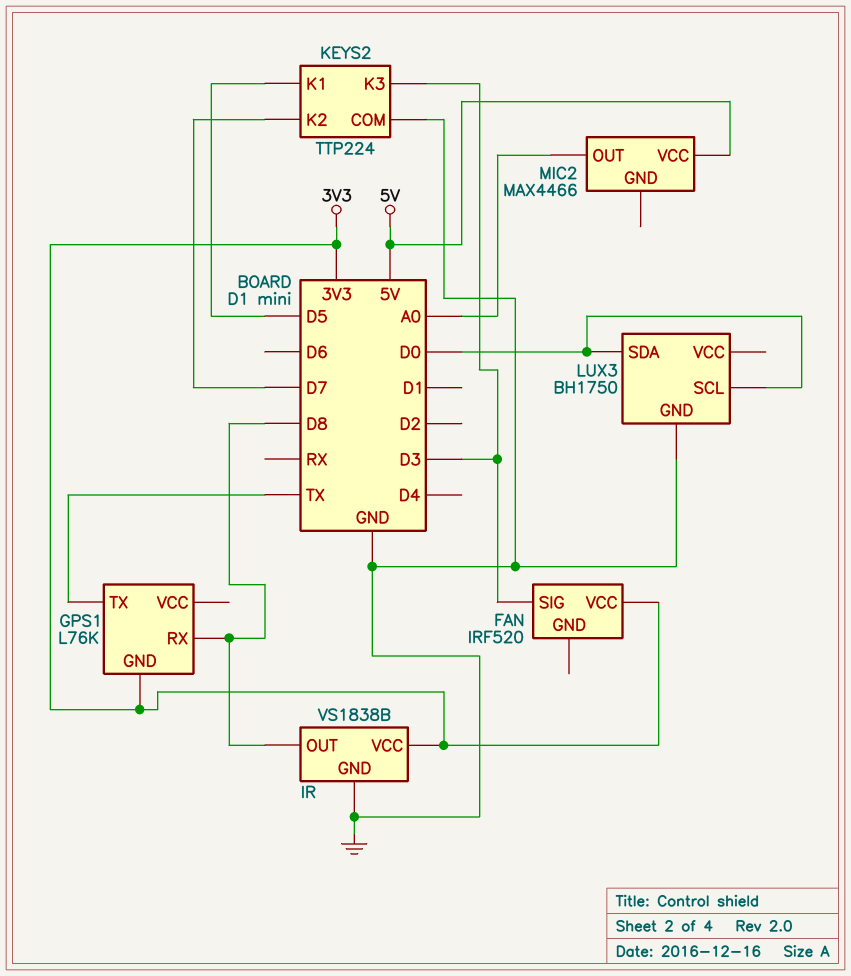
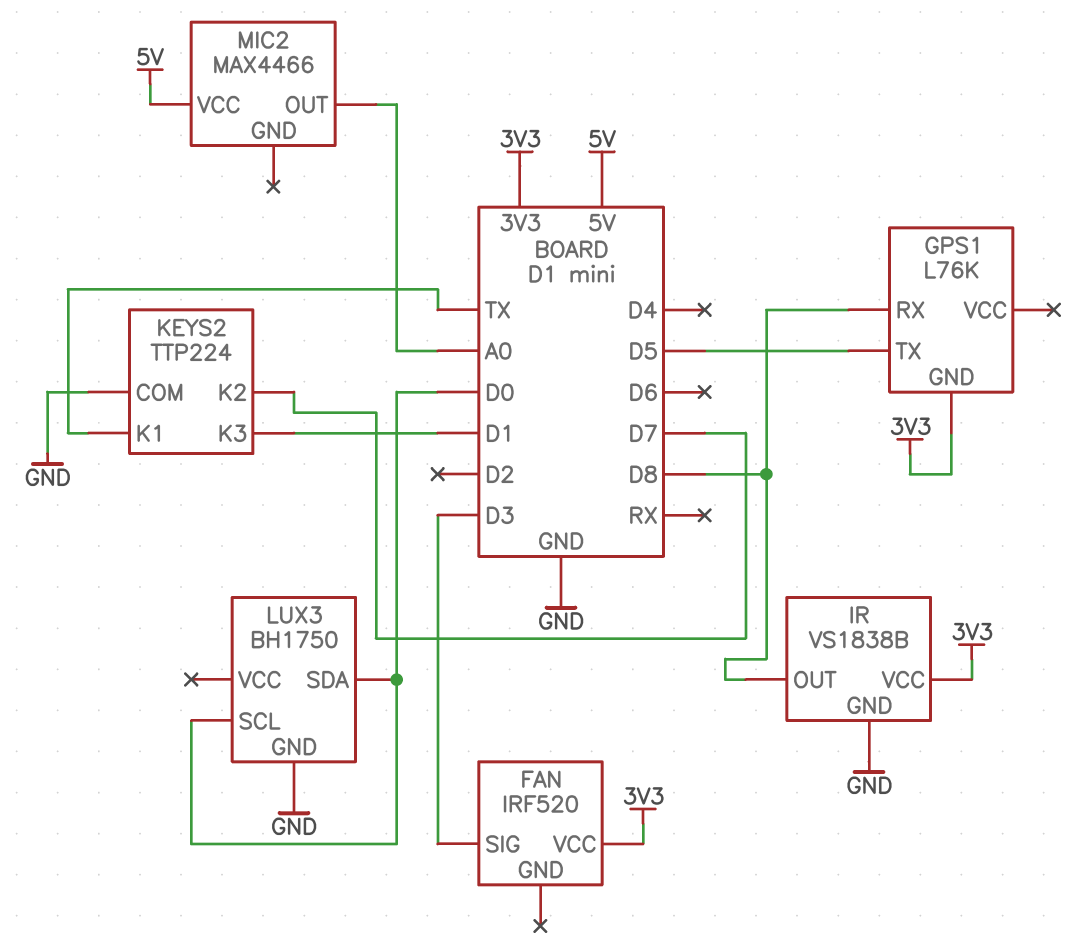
GPS1 pin TX: TX -> D5
KEYS2 pin K1: D5 -> TX
KEYS2 pin K3: D3 -> D1

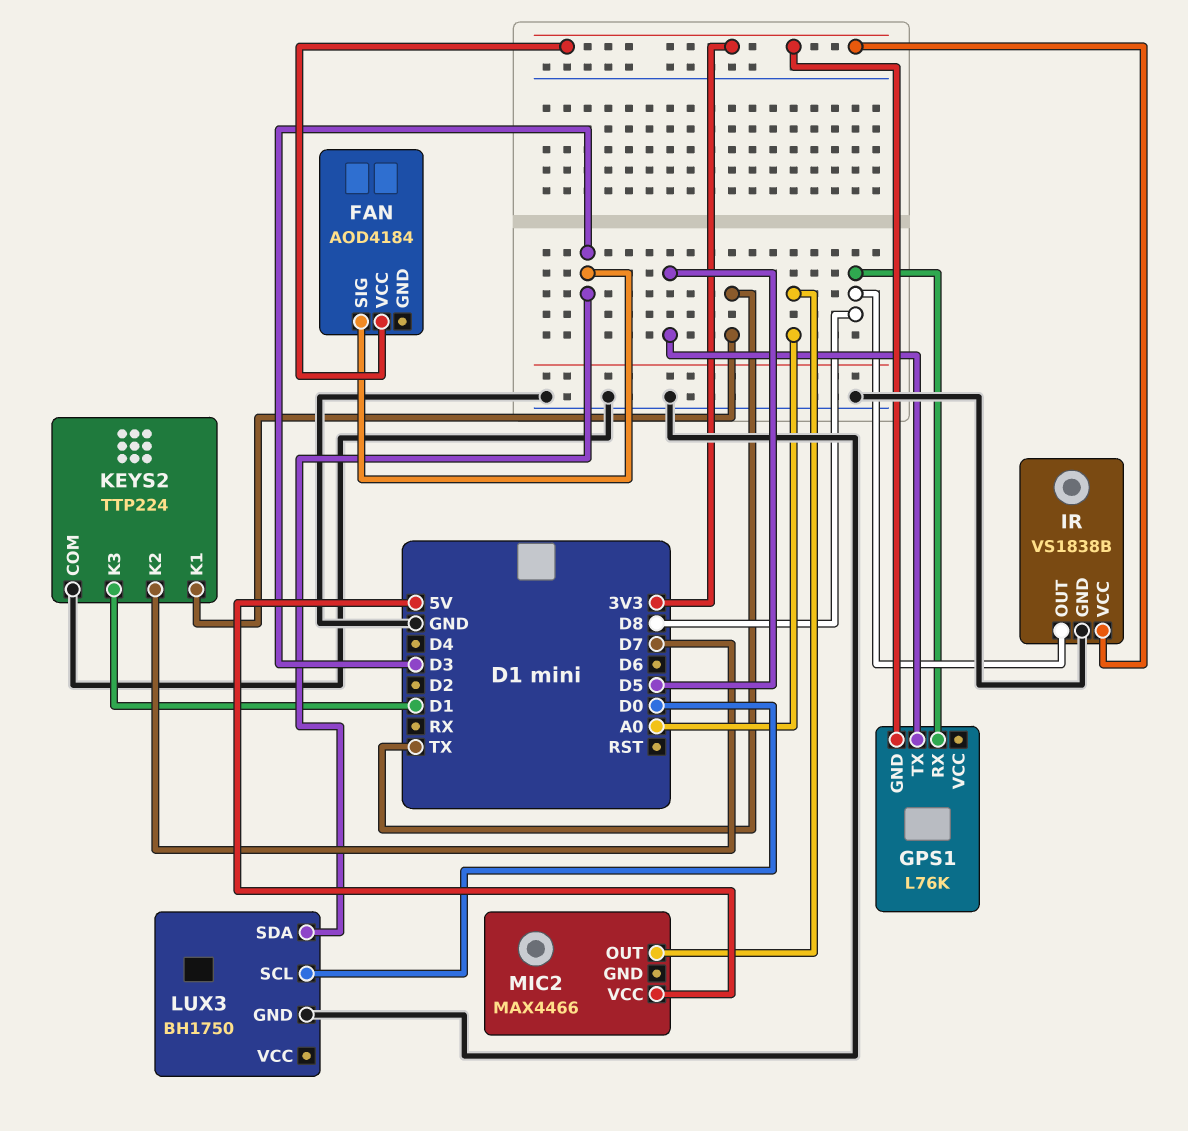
FAN: IRF520 -> AOD4184
LUX3 pin SDA: D0 -> D3

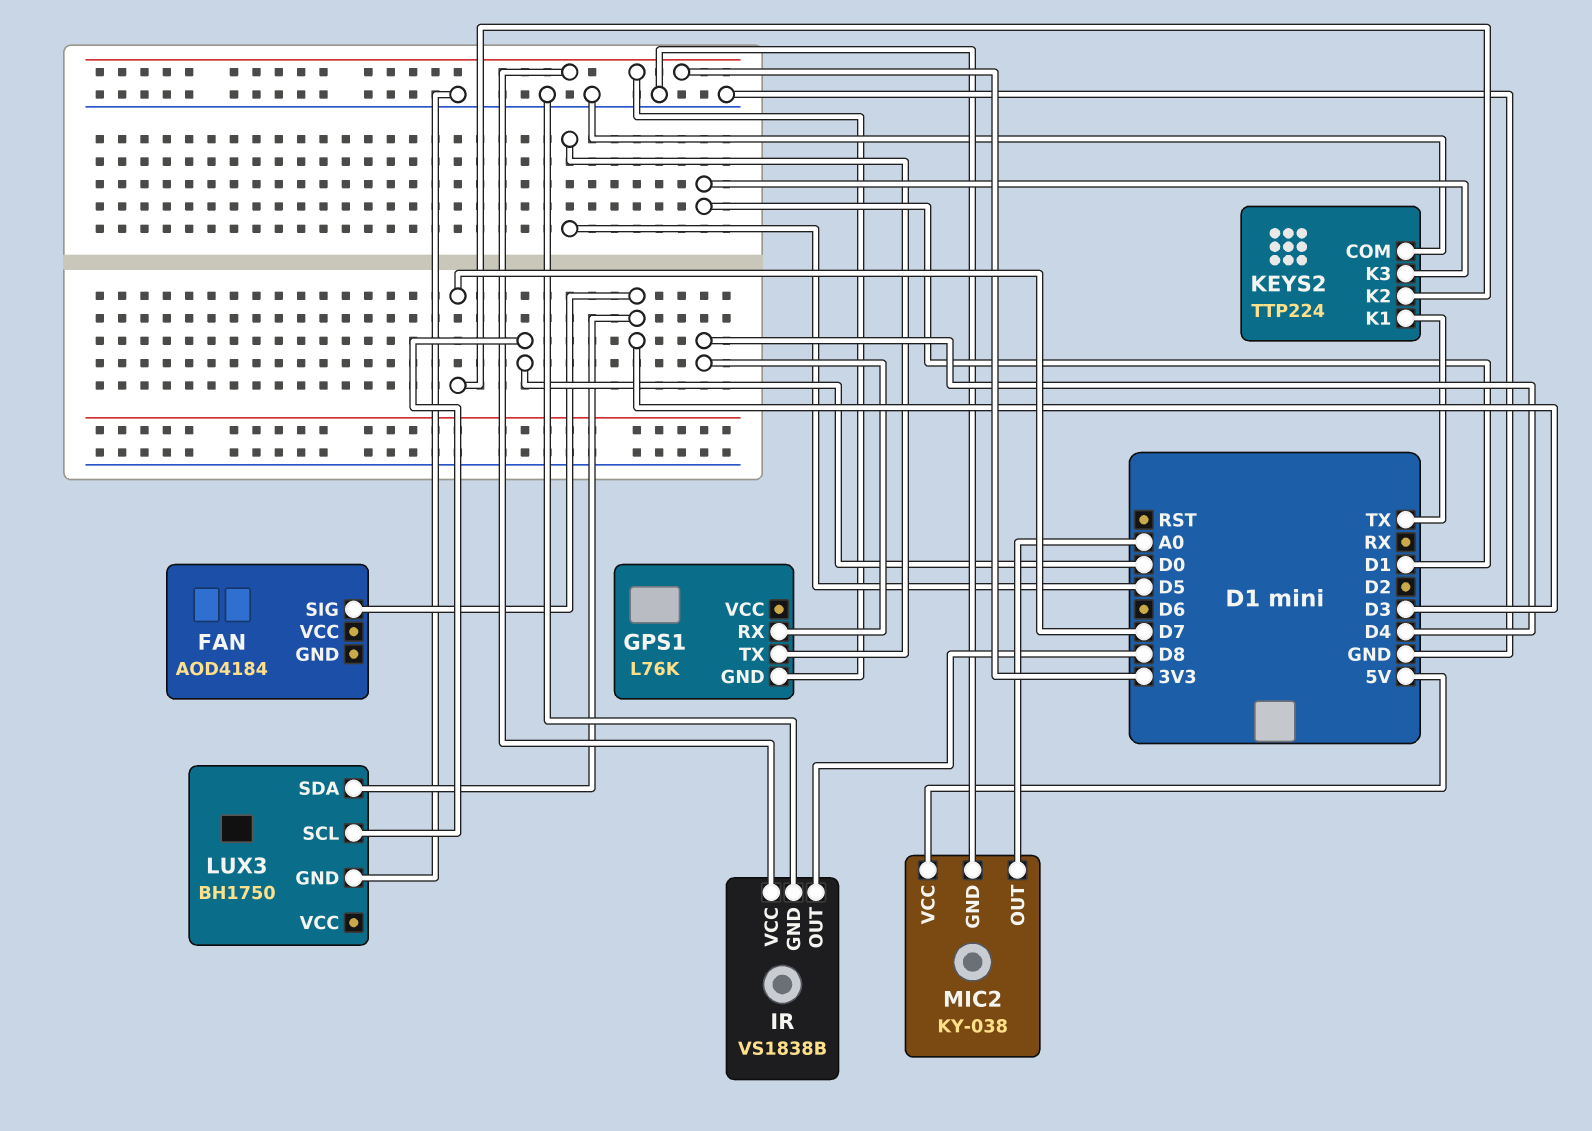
FAN pin VCC: 3V3 -> none
GPS1 pin RX: D8 -> D4
MIC2: MAX4466 -> KY-038
MIC2 pin GND: none -> GND

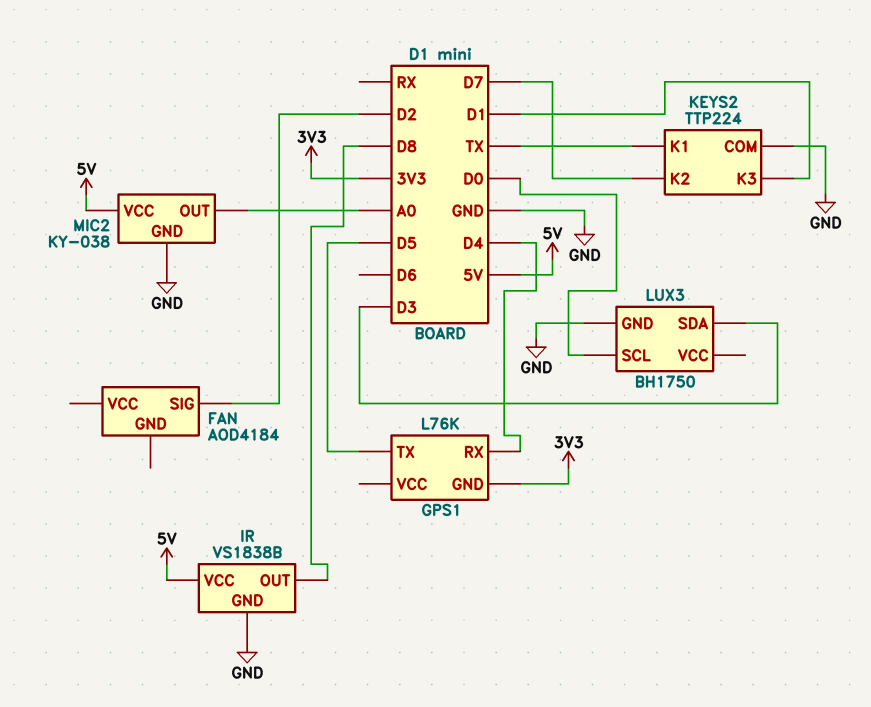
FAN pin SIG: D3 -> D2
IR pin VCC: 3V3 -> 5V

